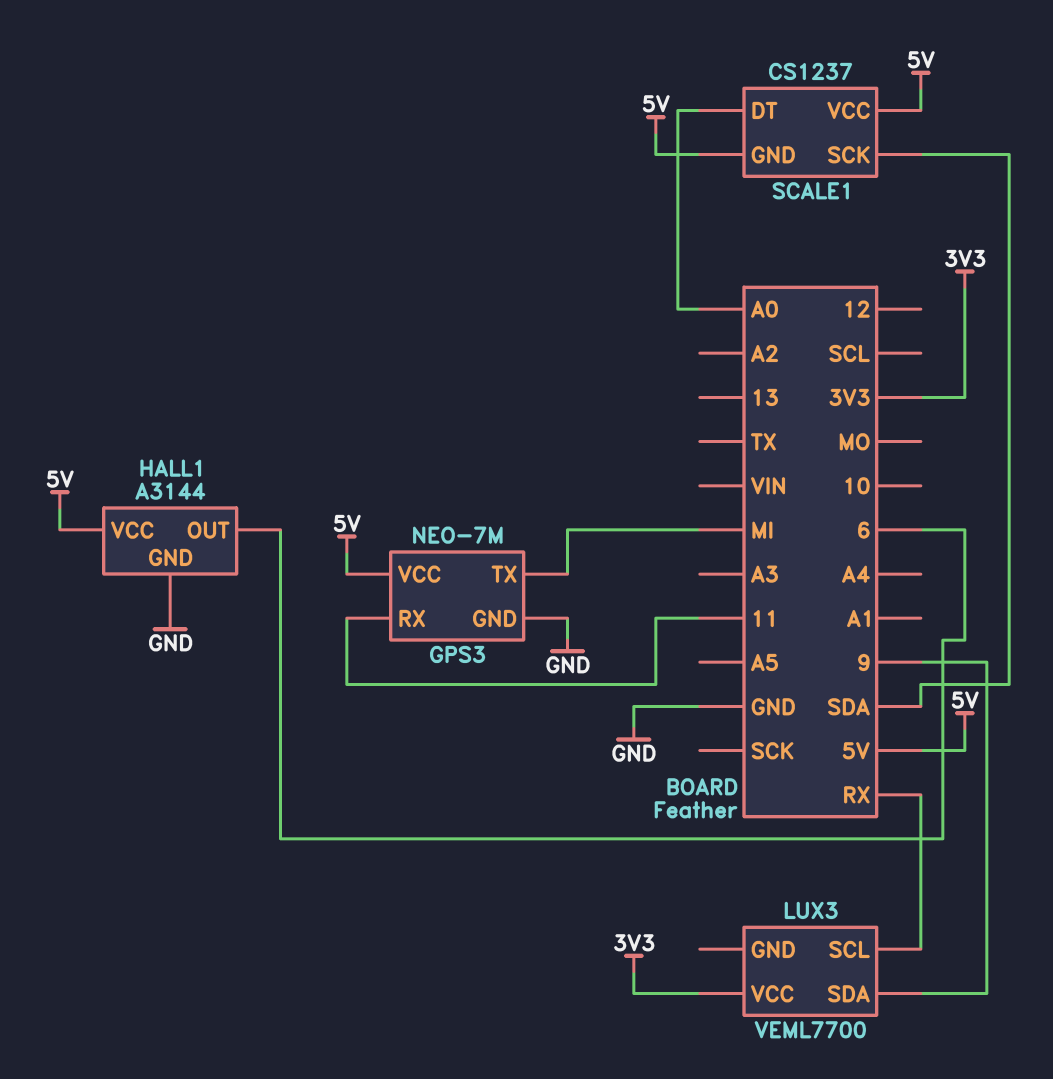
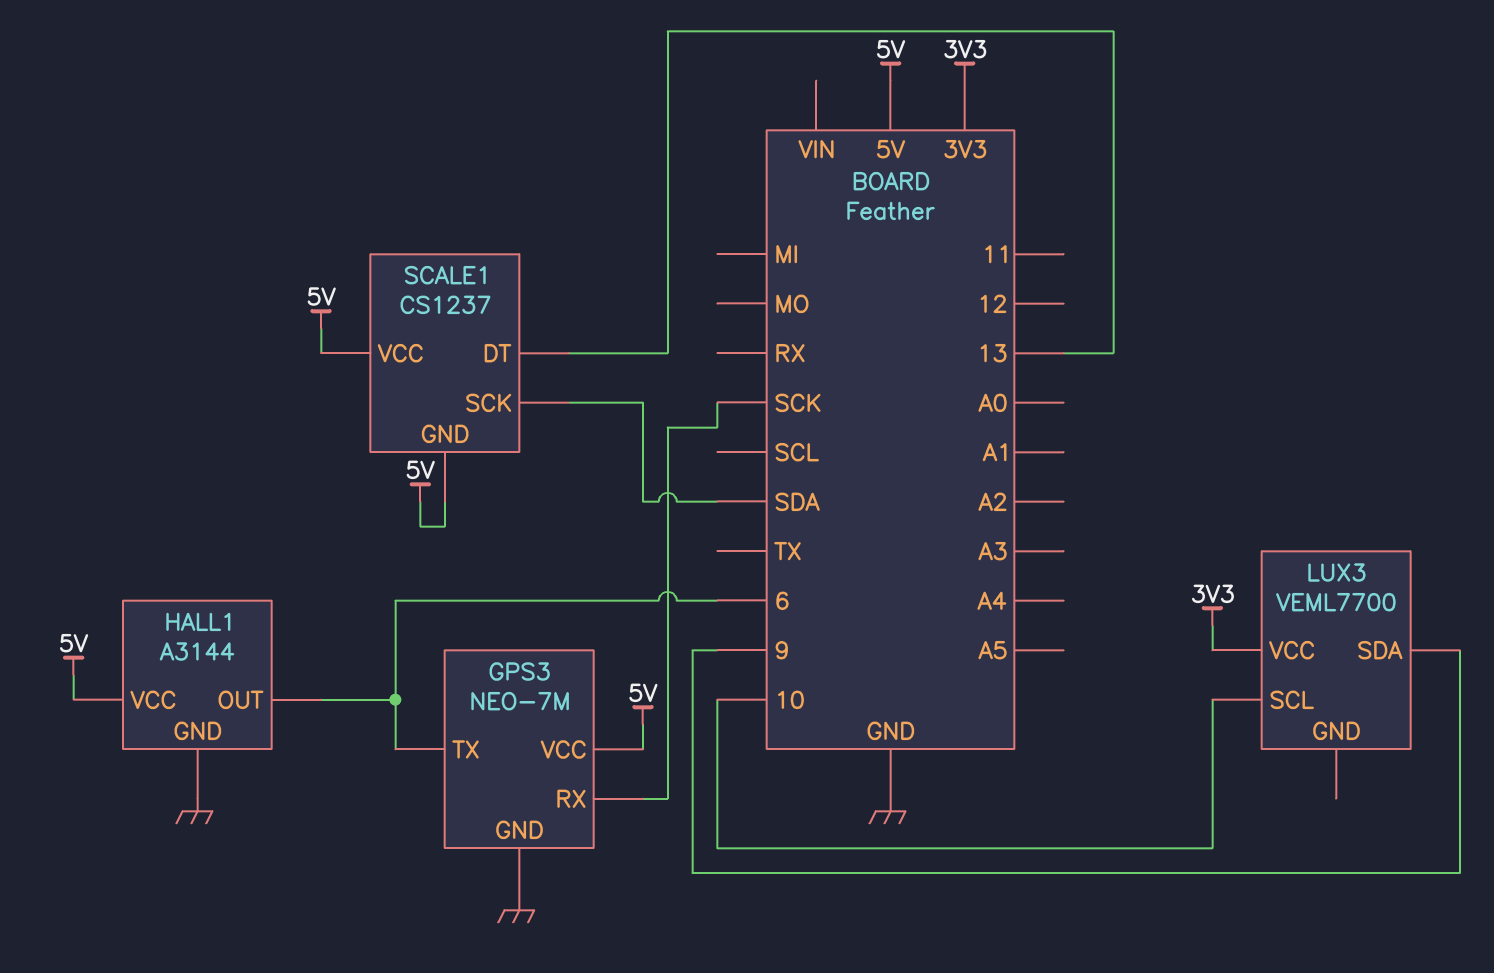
GPS3 pin RX: 11 -> SCK
GPS3 pin TX: MI -> 6
LUX3 pin SCL: RX -> 10
SCALE1 pin DT: A0 -> 13

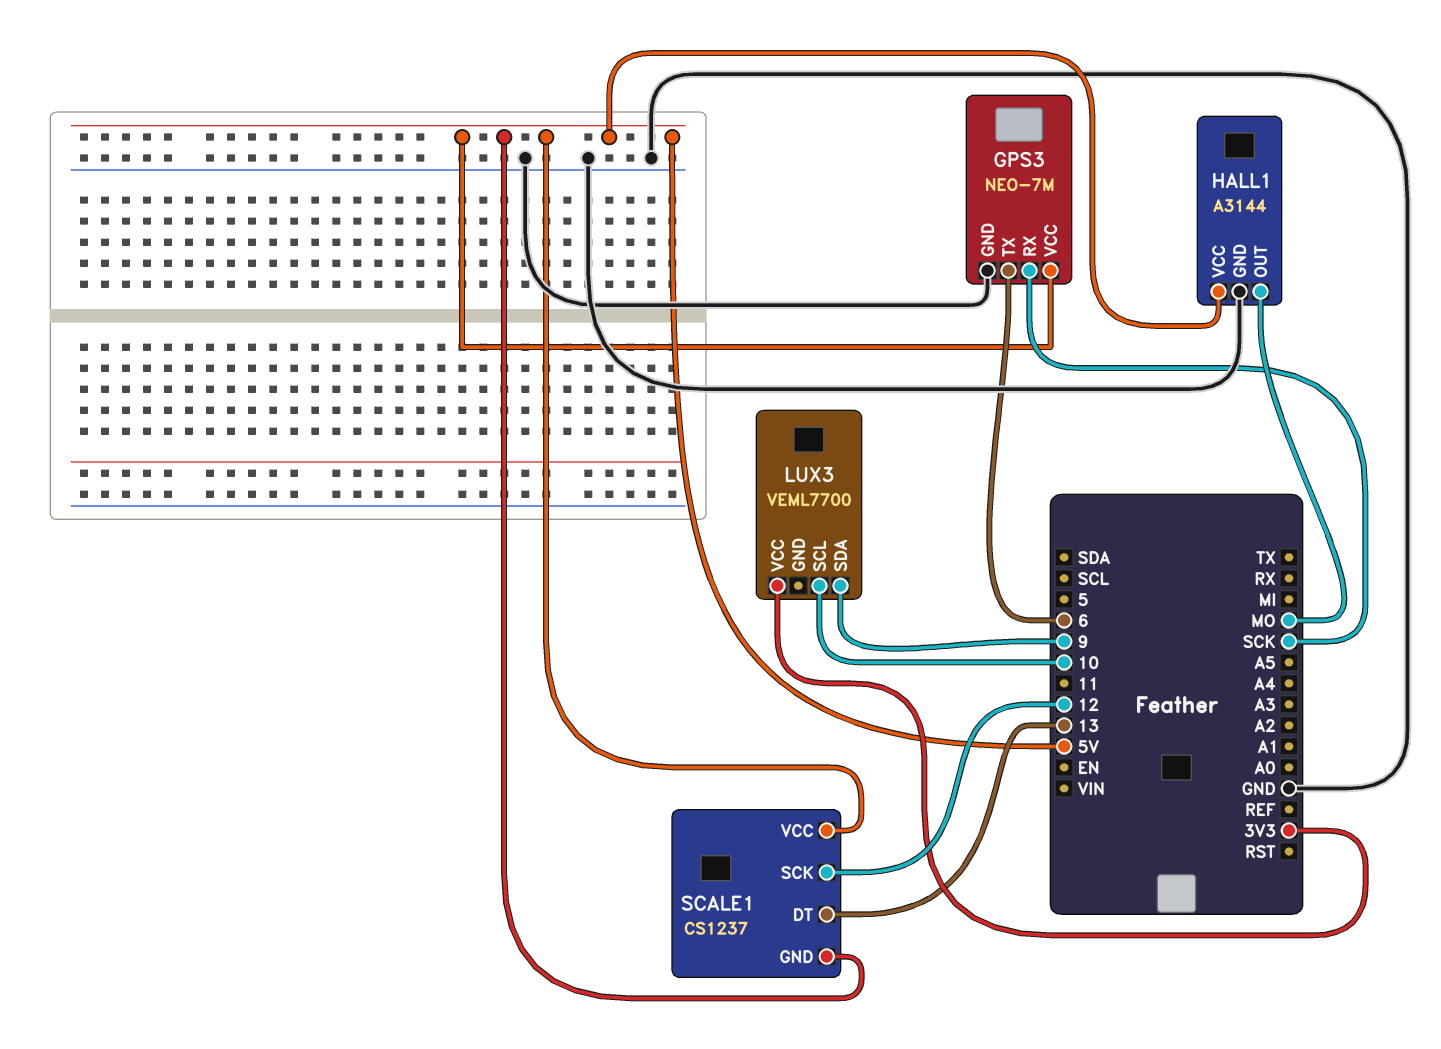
HALL1 pin OUT: 6 -> MO
SCALE1 pin SCK: SDA -> 12

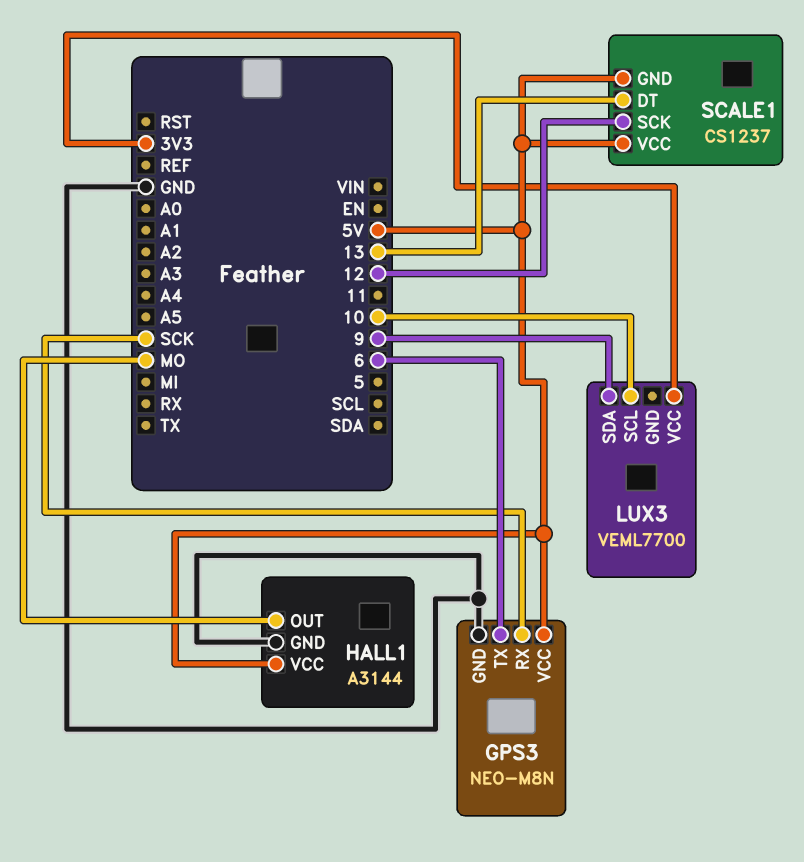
GPS3: NEO-7M -> NEO-M8N

